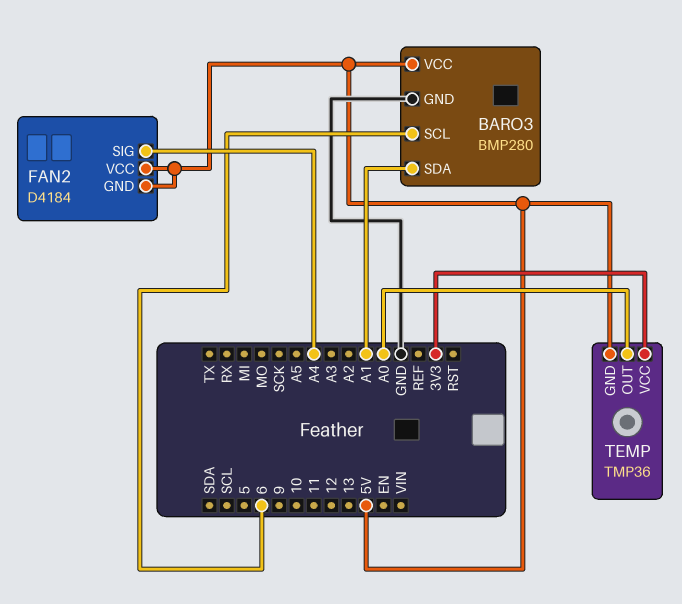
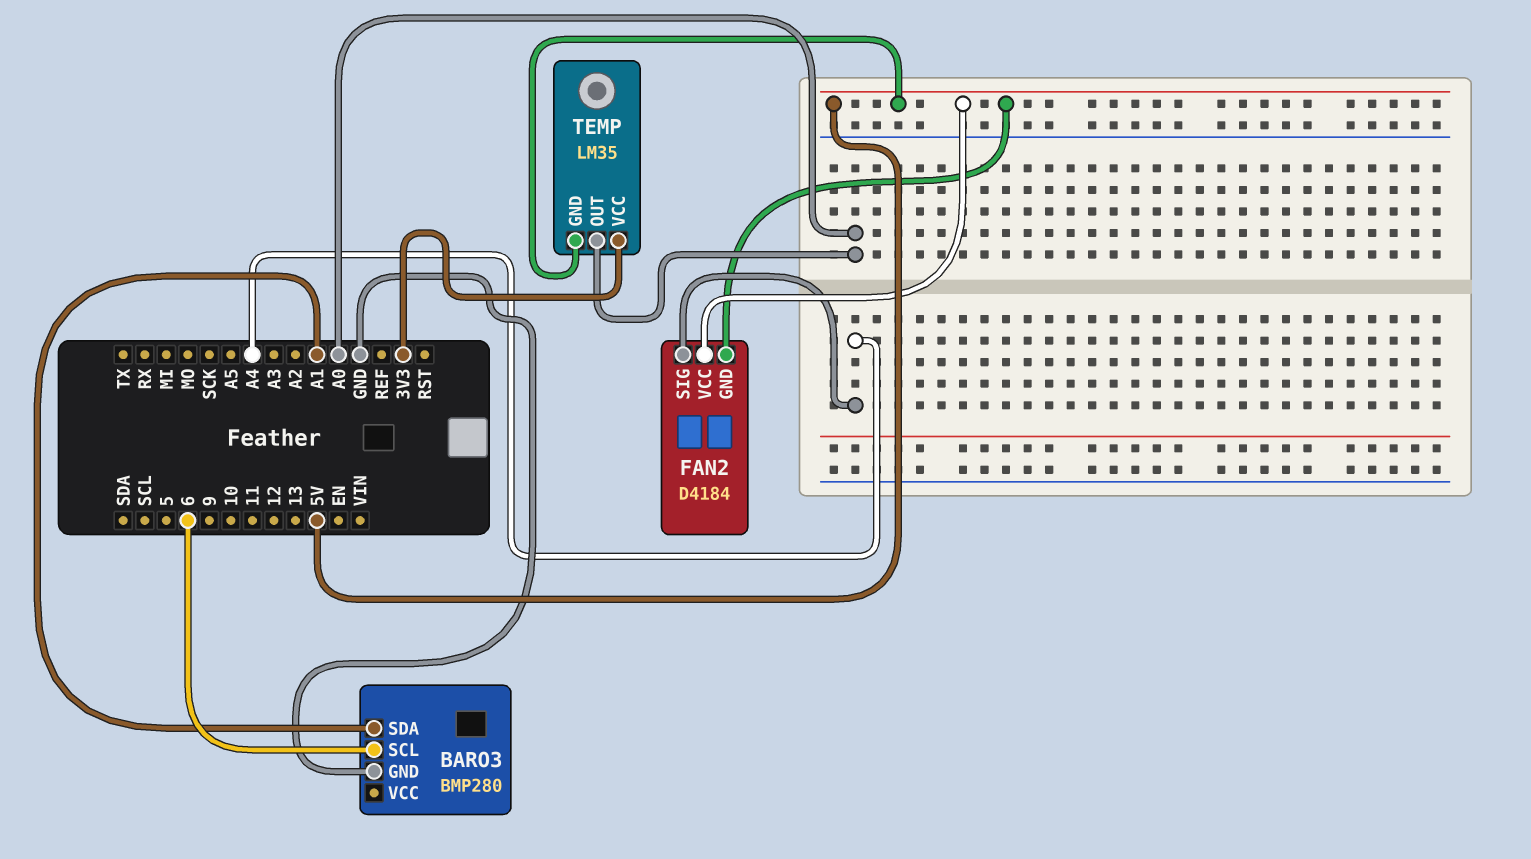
BARO3 pin VCC: 5V -> none
TEMP: TMP36 -> LM35

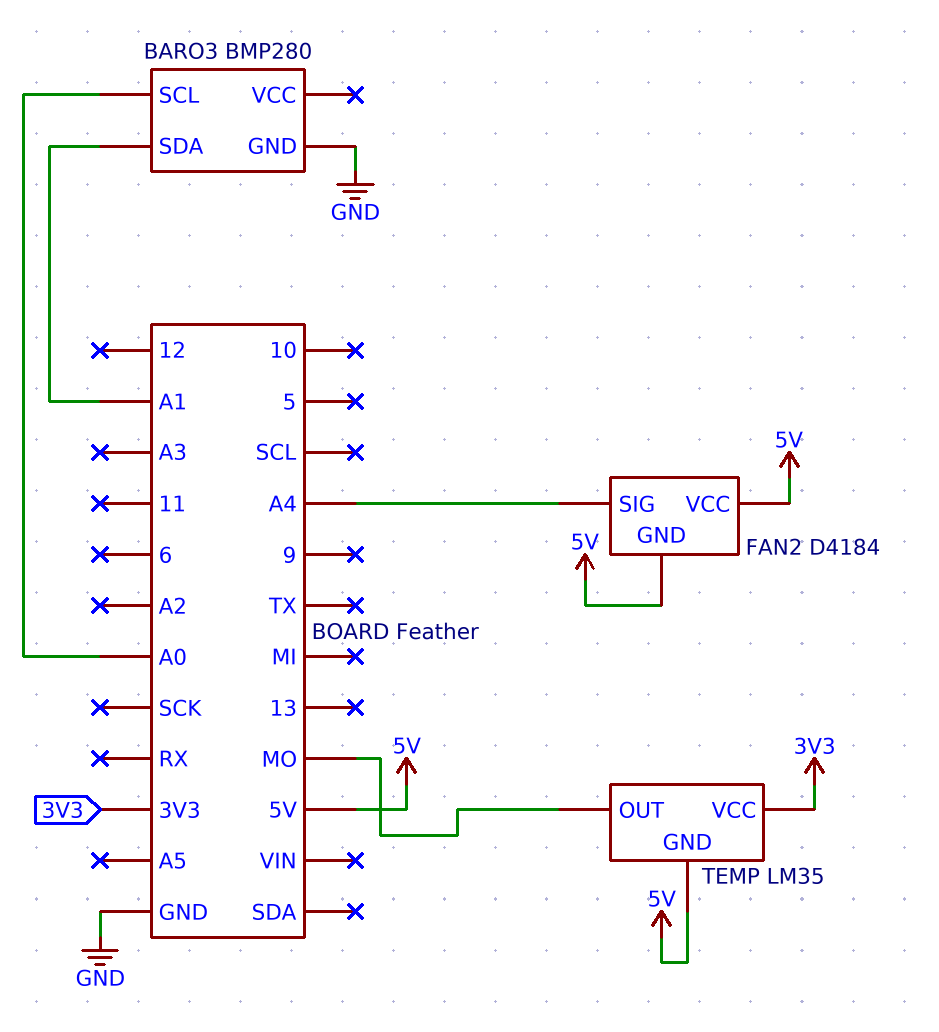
BARO3 pin SCL: 6 -> A0
TEMP pin OUT: A0 -> MO

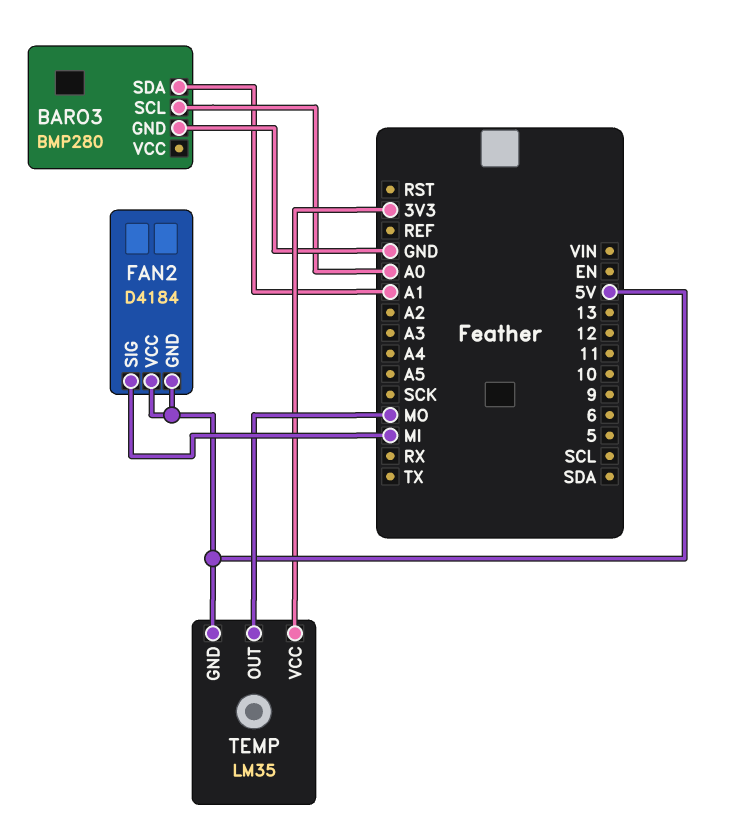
FAN2 pin SIG: A4 -> MI

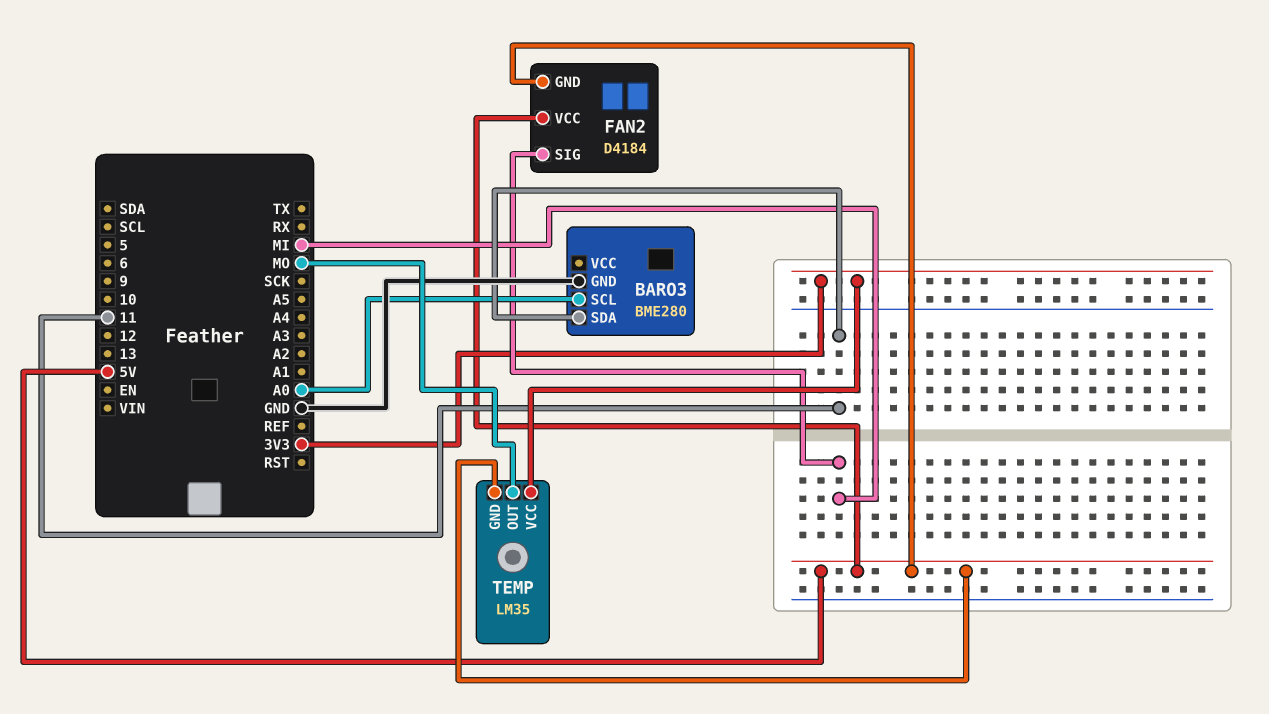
BARO3: BMP280 -> BME280
BARO3 pin SDA: A1 -> 11

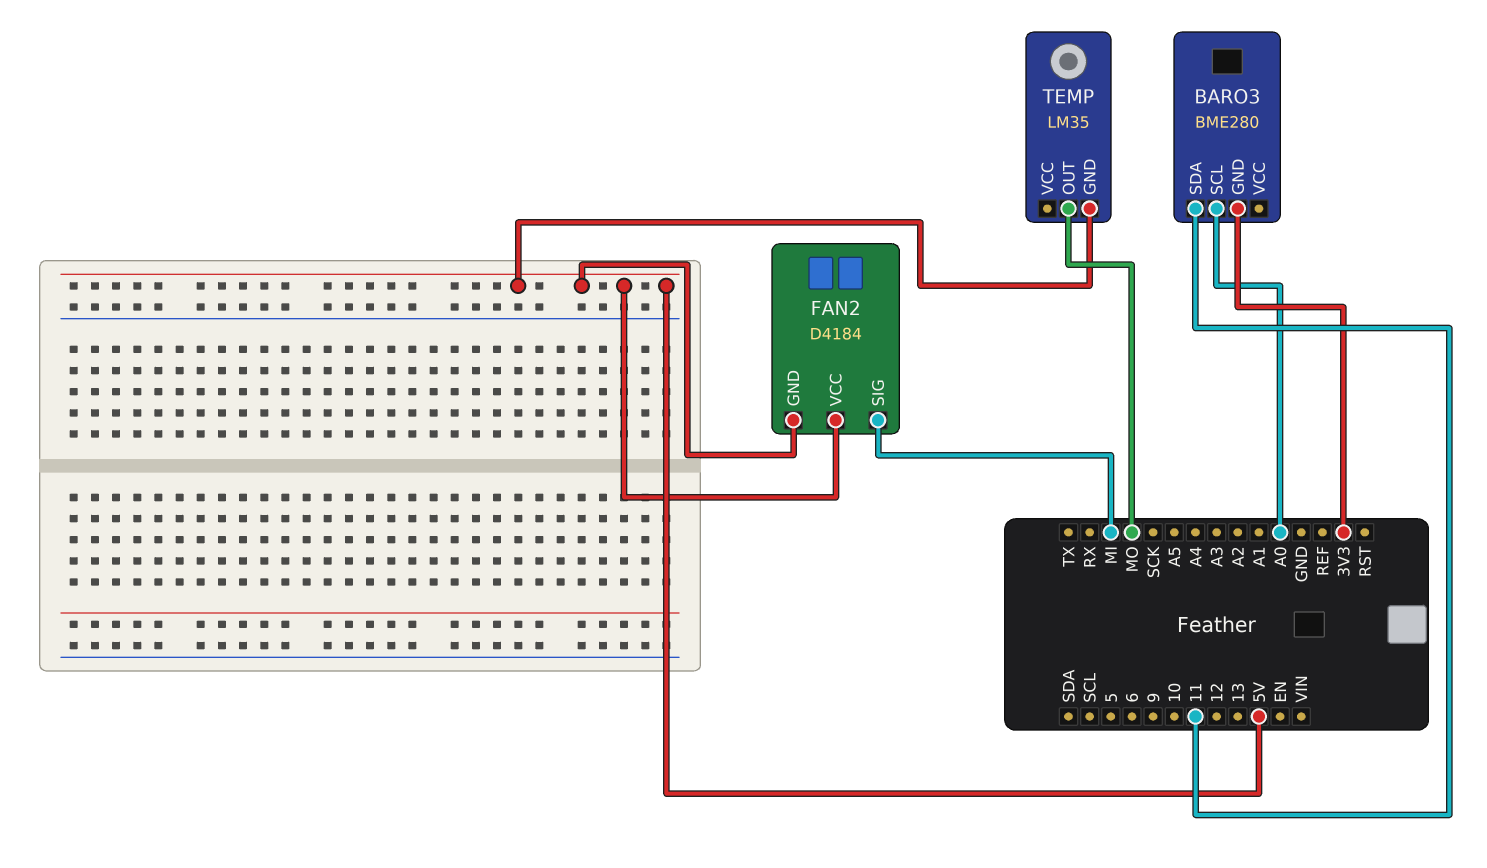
BARO3 pin GND: GND -> 3V3
TEMP pin VCC: 3V3 -> none

